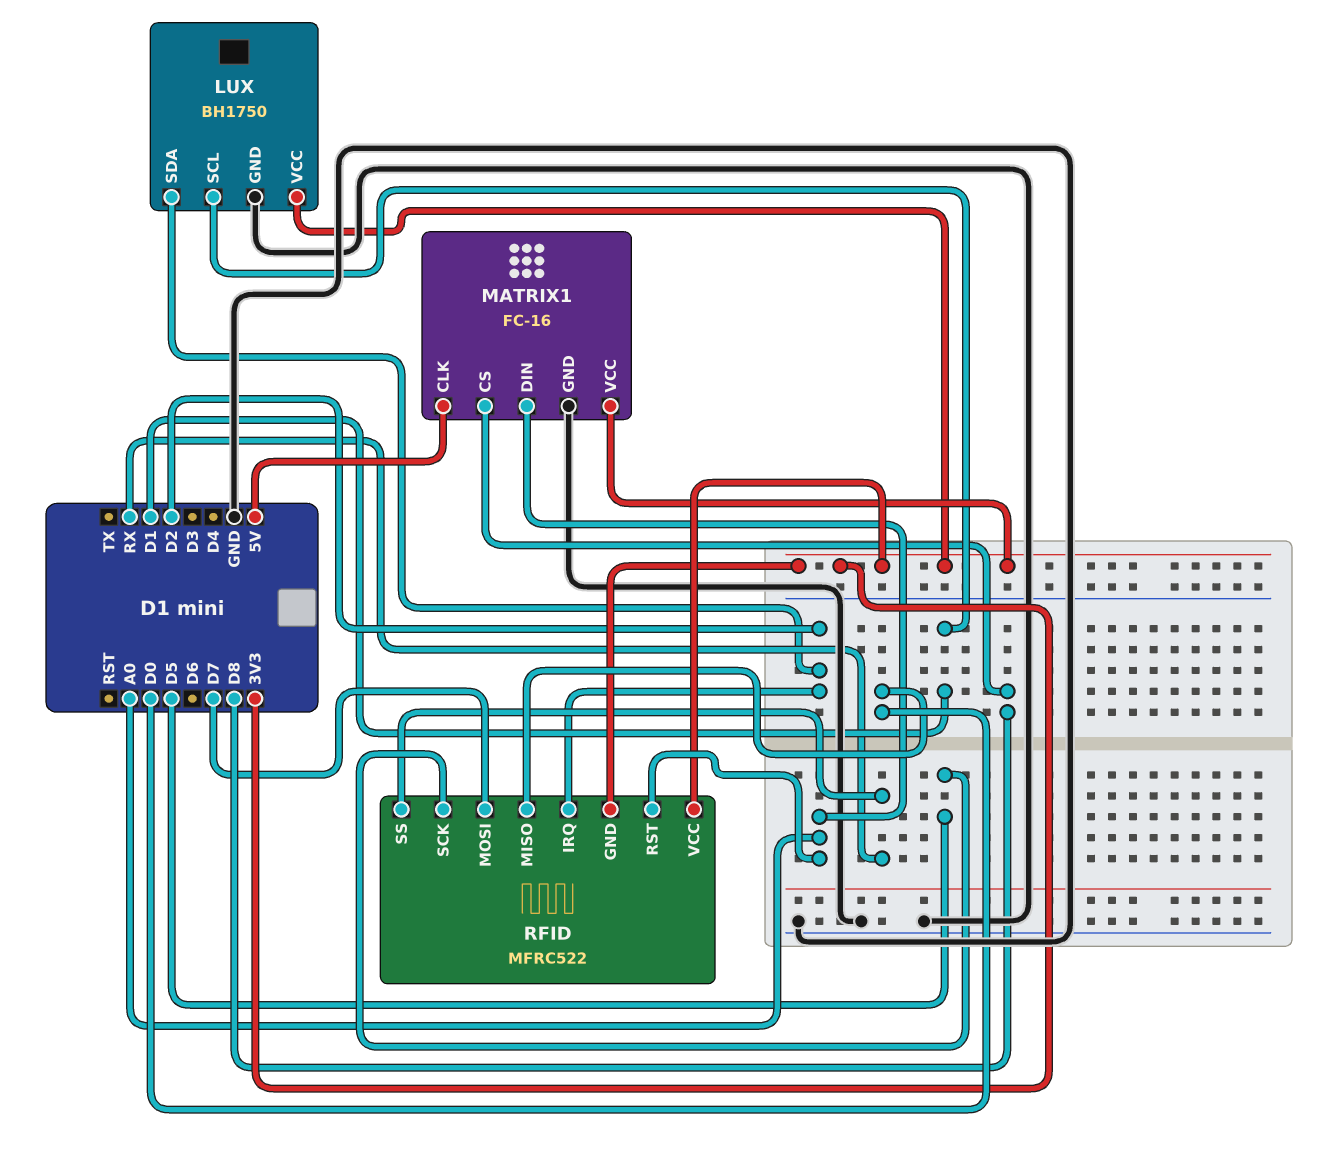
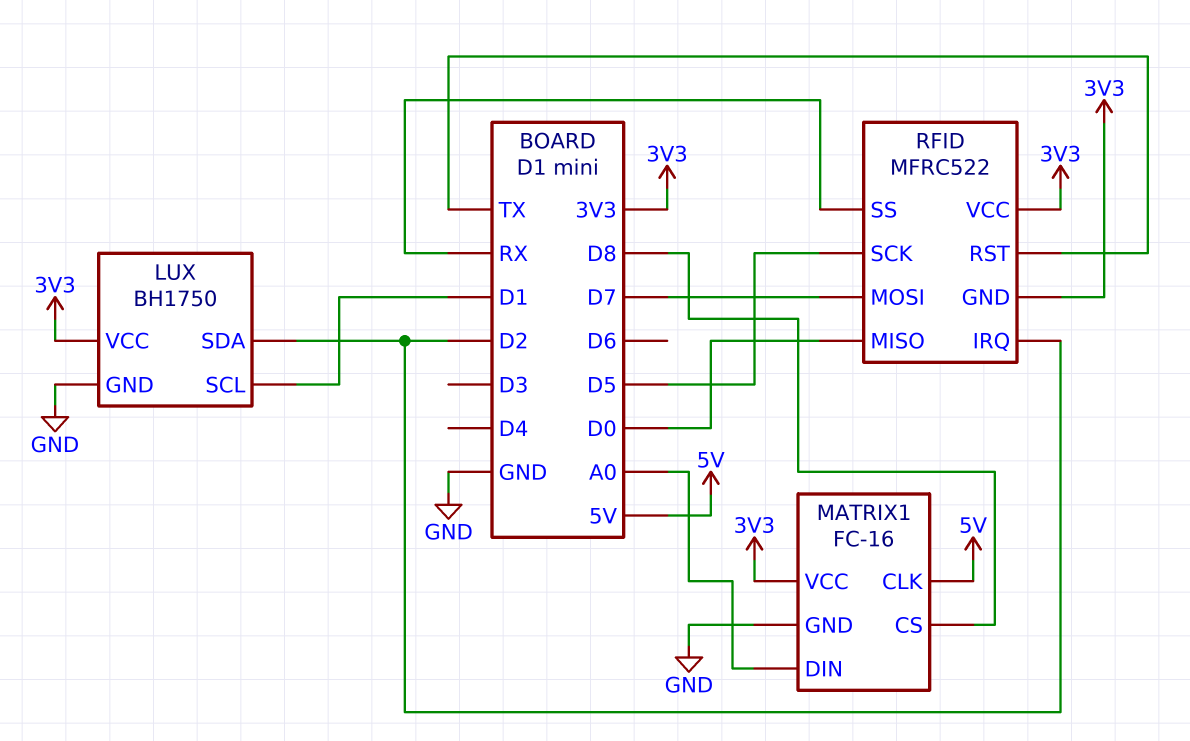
RFID pin RST: A0 -> TX

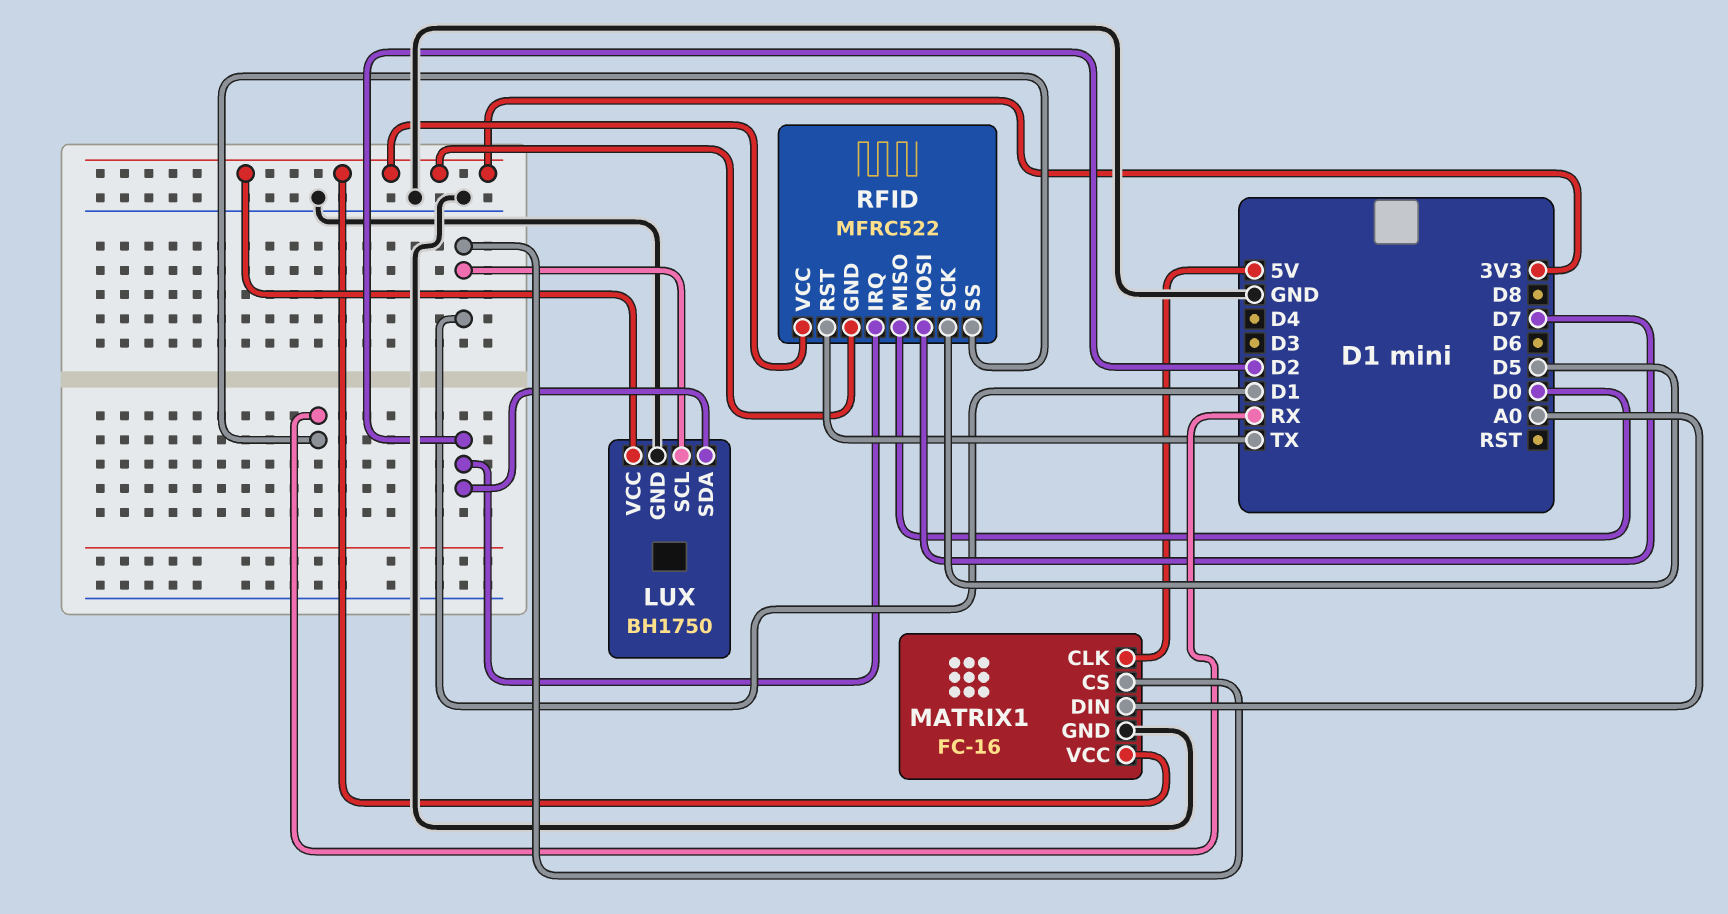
MATRIX1 pin CS: D8 -> D1

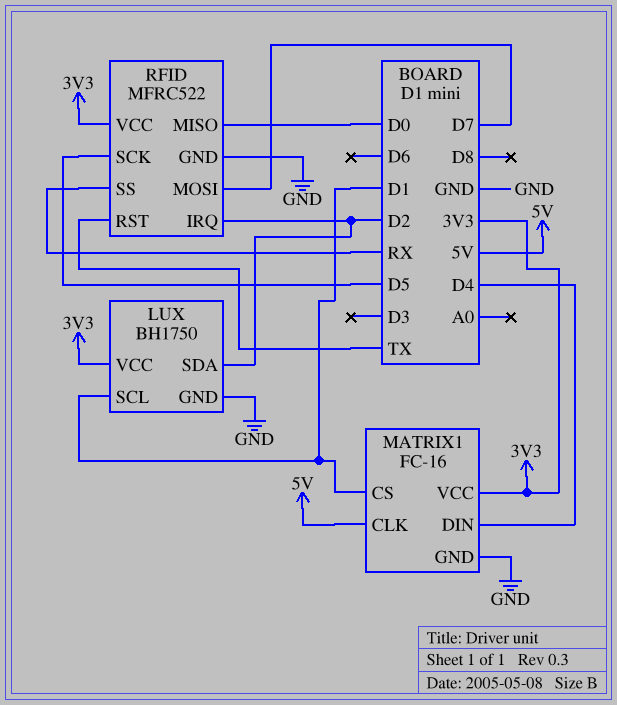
MATRIX1 pin DIN: A0 -> D4
RFID pin GND: 3V3 -> GND

